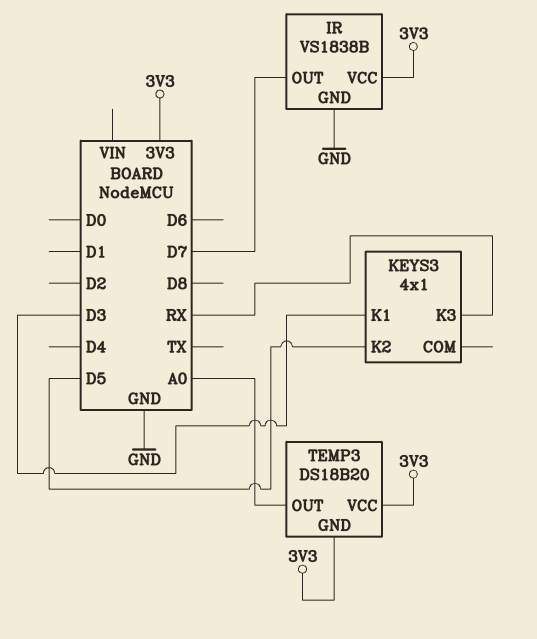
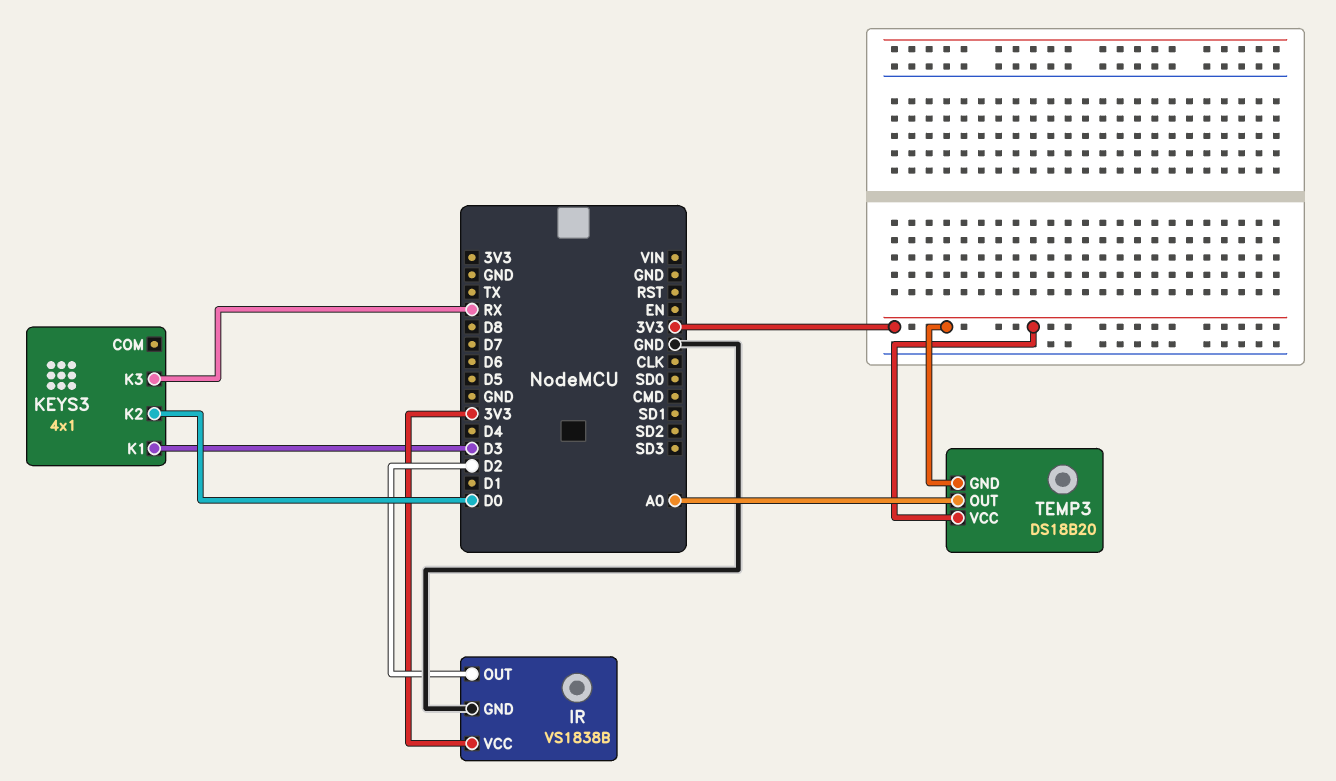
IR pin OUT: D7 -> D2
KEYS3 pin K2: D5 -> D0

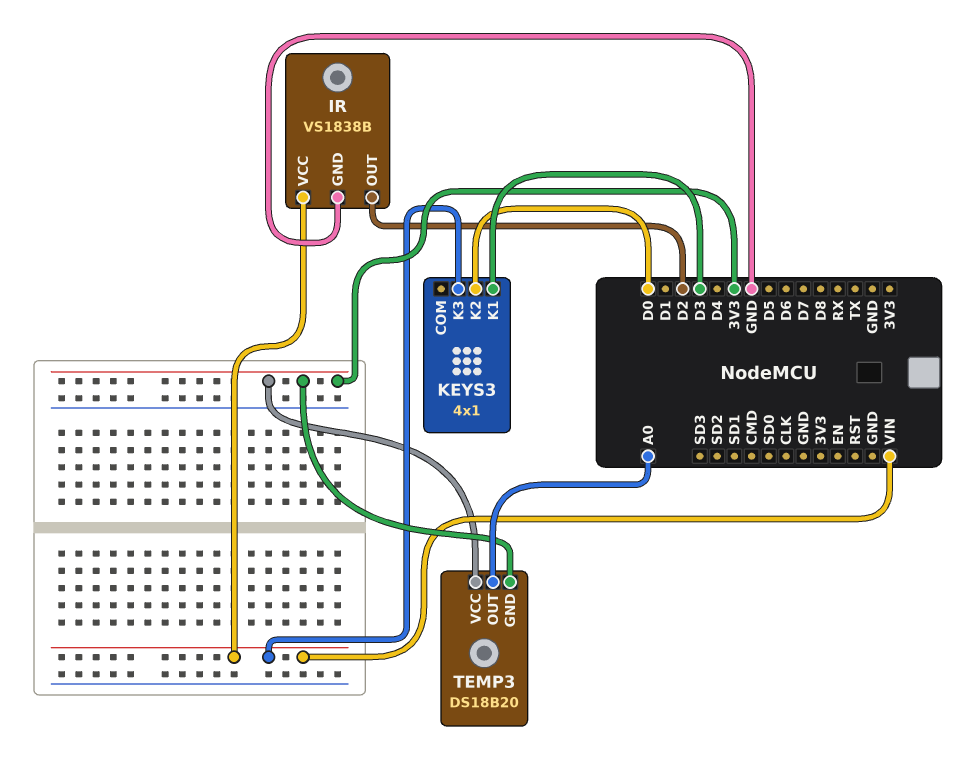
IR pin VCC: 3V3 -> VIN
KEYS3 pin K3: RX -> VIN

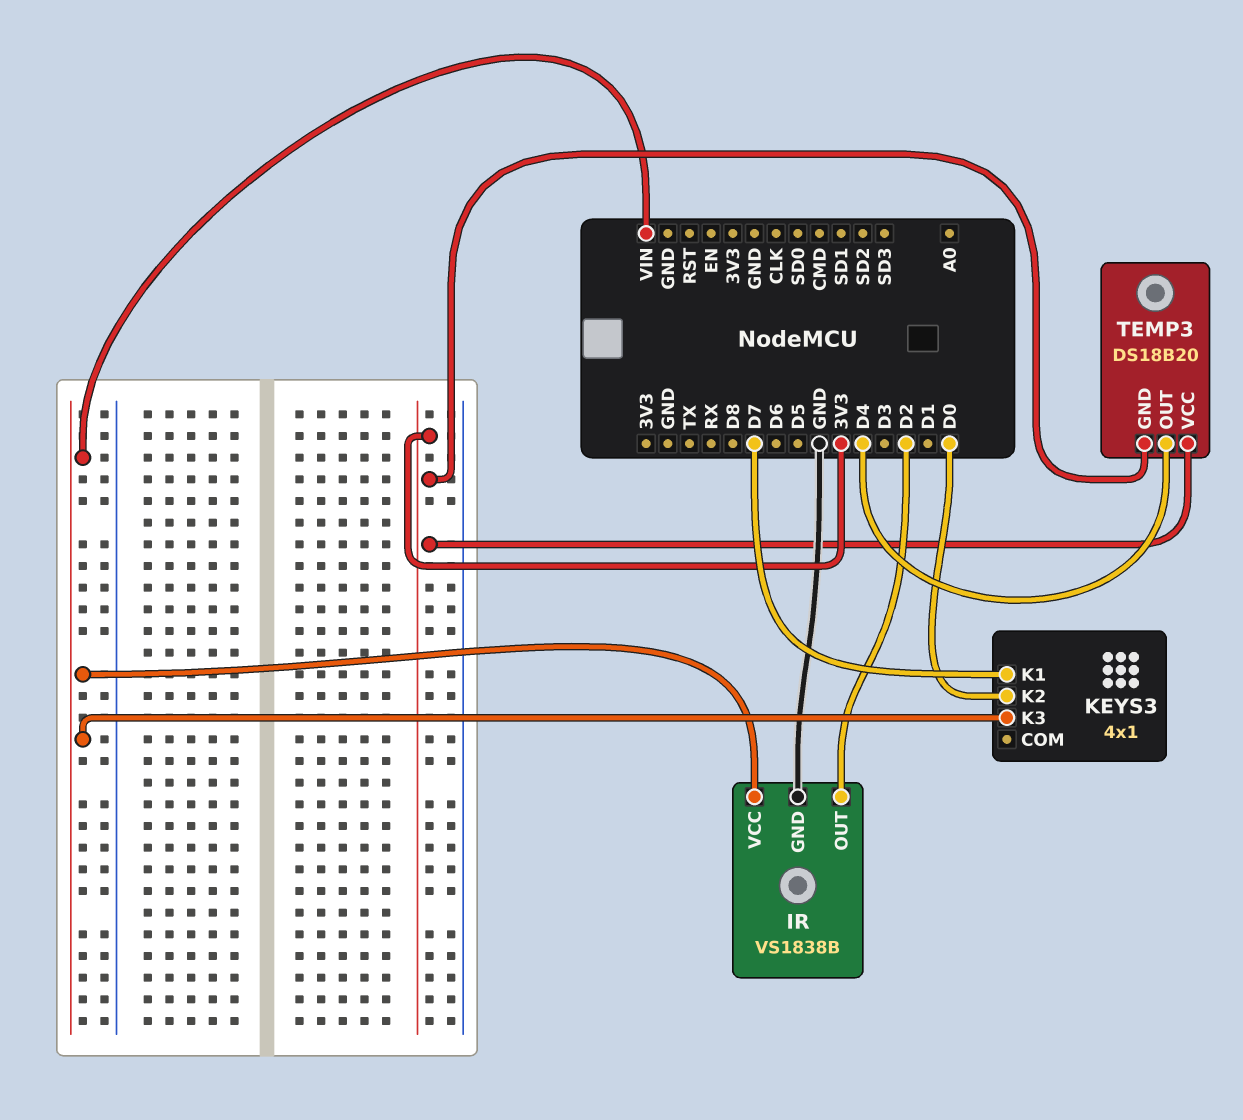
KEYS3 pin K1: D3 -> D7
TEMP3 pin OUT: A0 -> D4

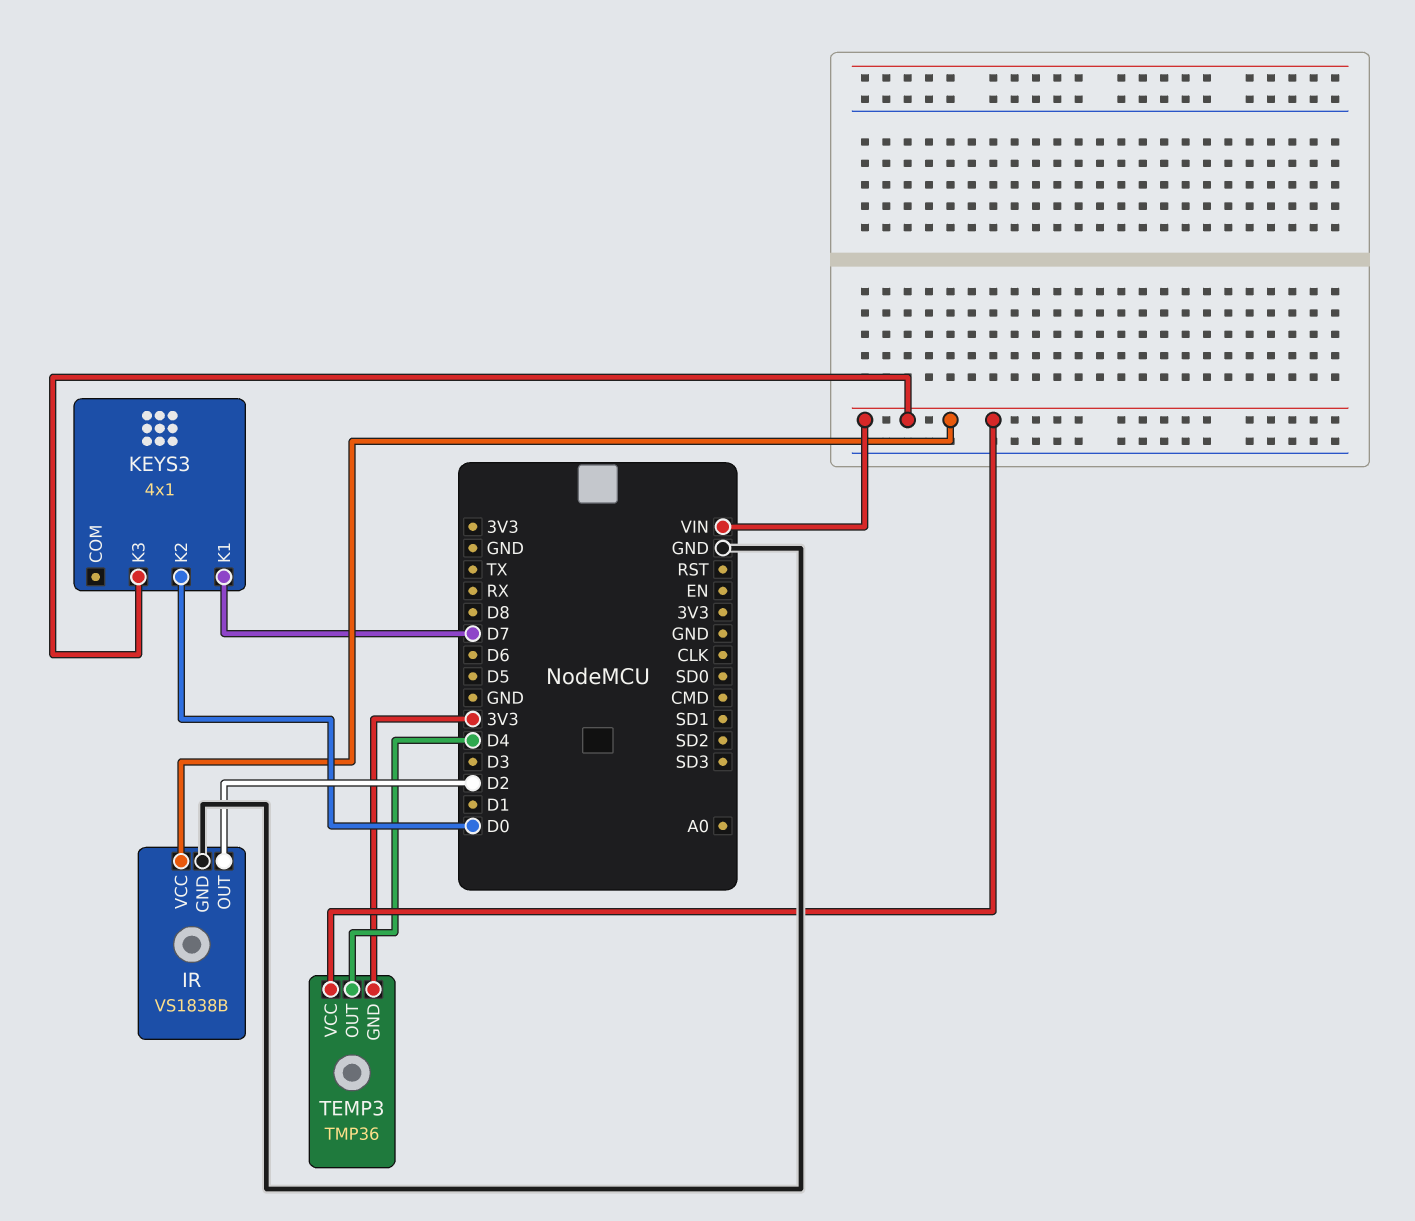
TEMP3: DS18B20 -> TMP36
TEMP3 pin VCC: 3V3 -> VIN

